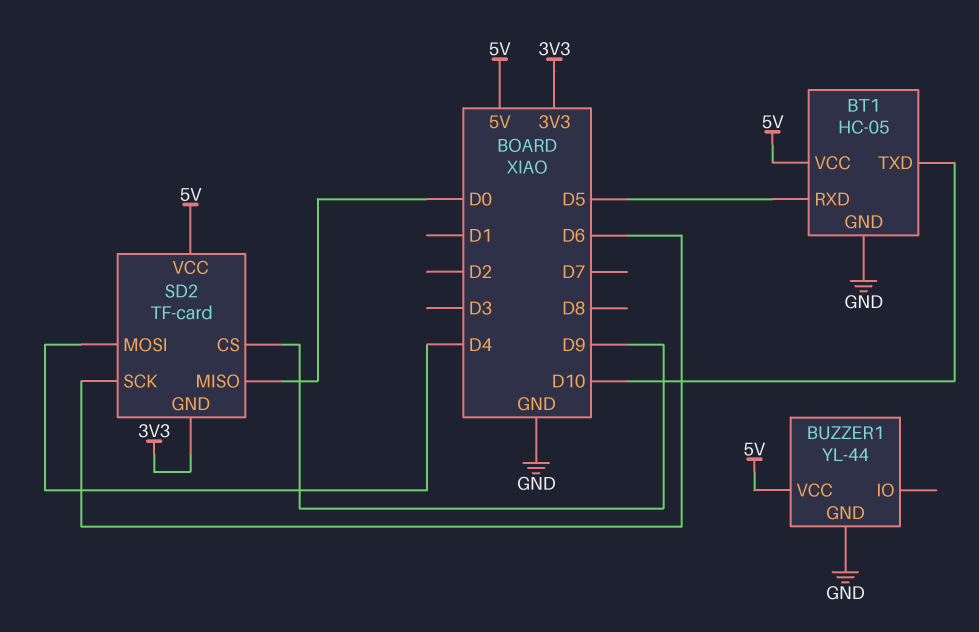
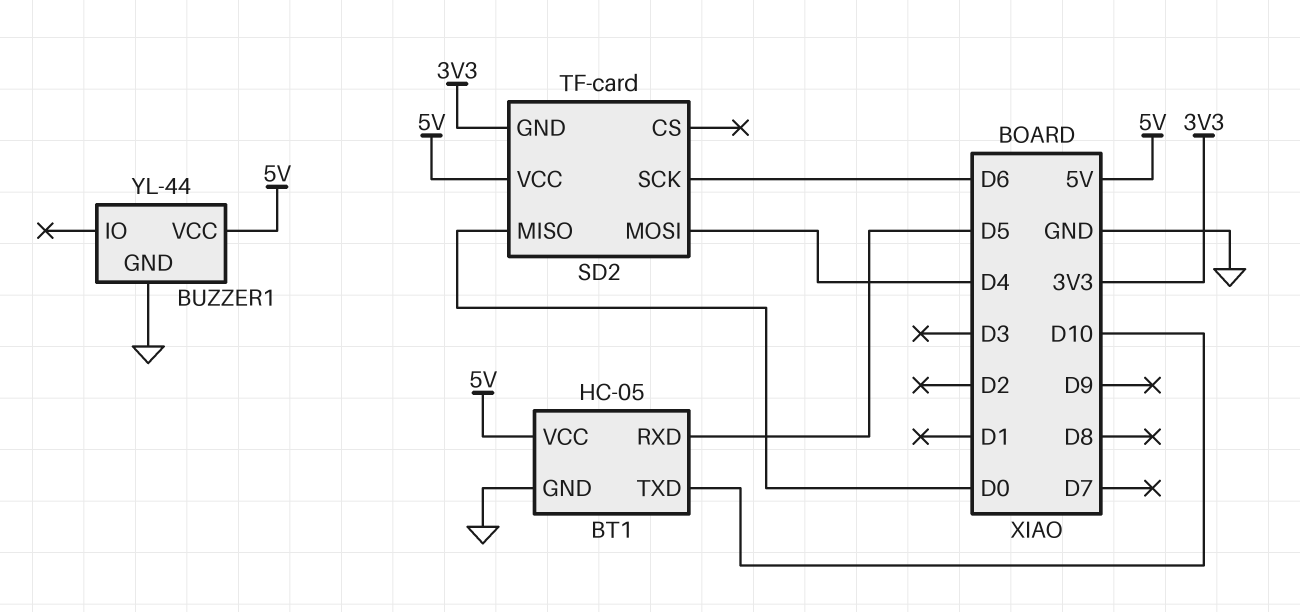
SD2 pin CS: D9 -> none

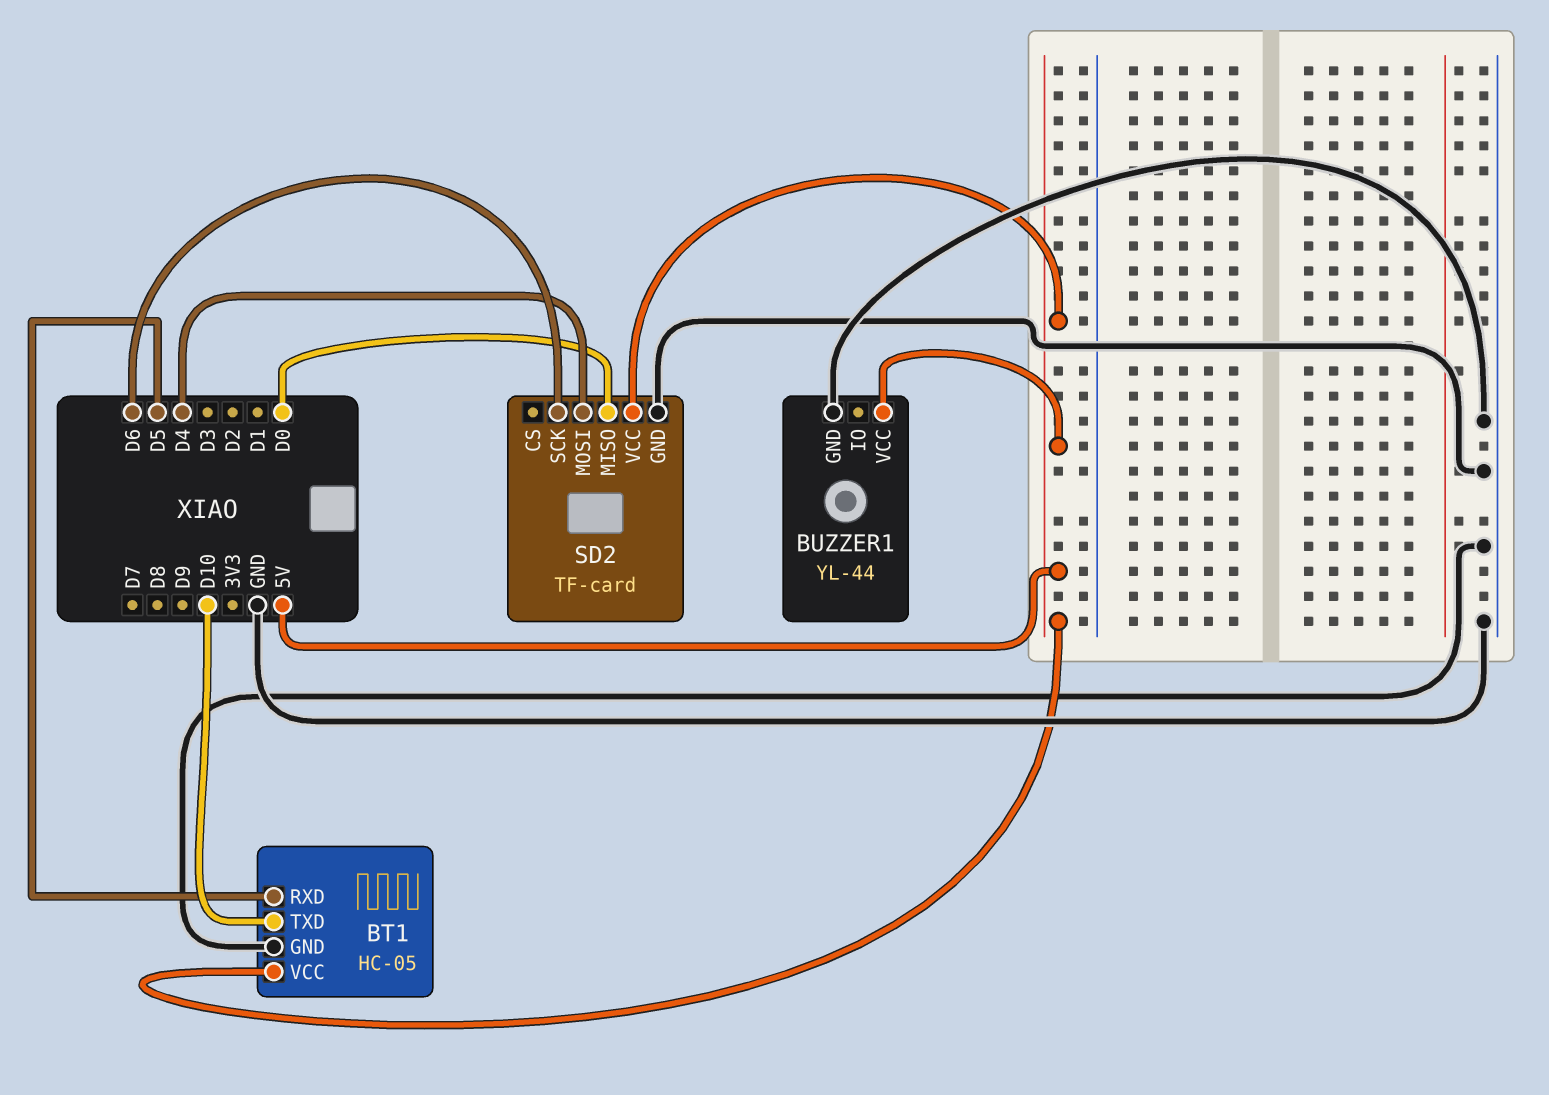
SD2 pin GND: 3V3 -> GND

